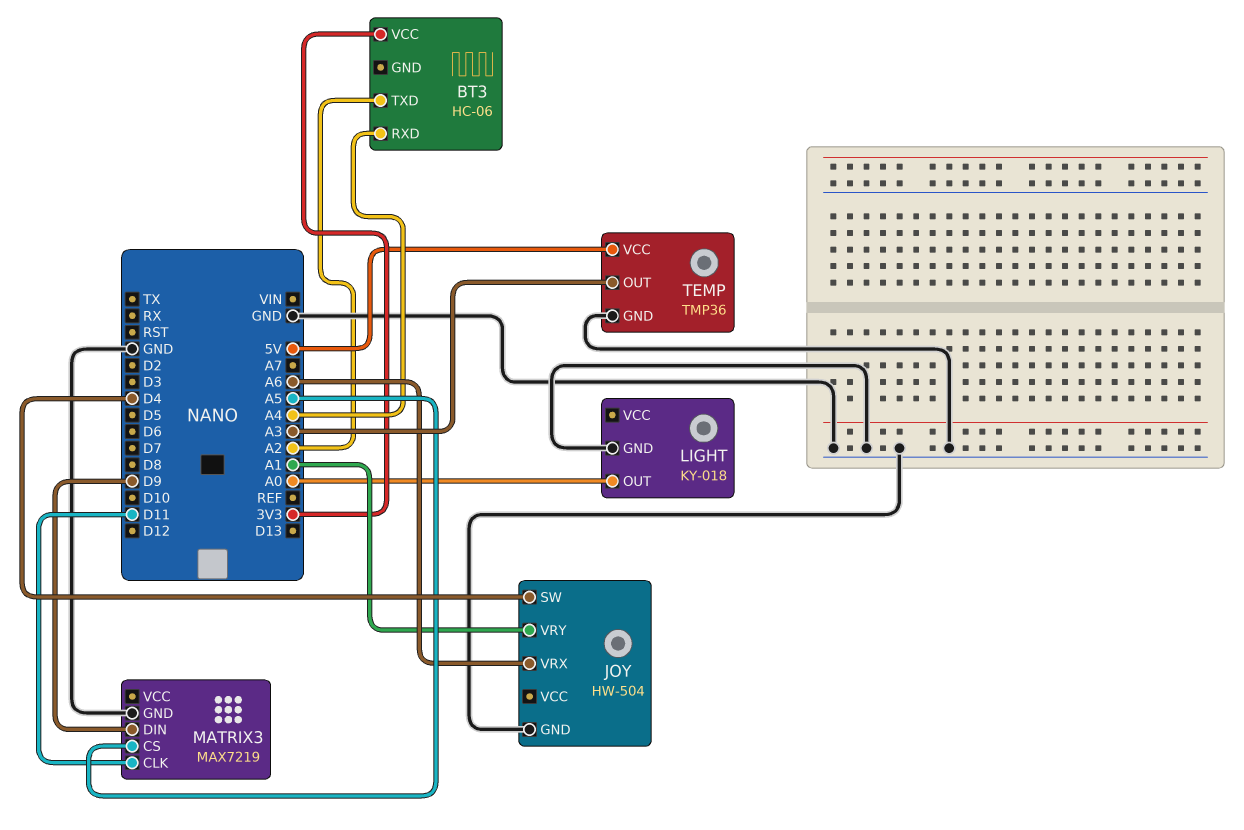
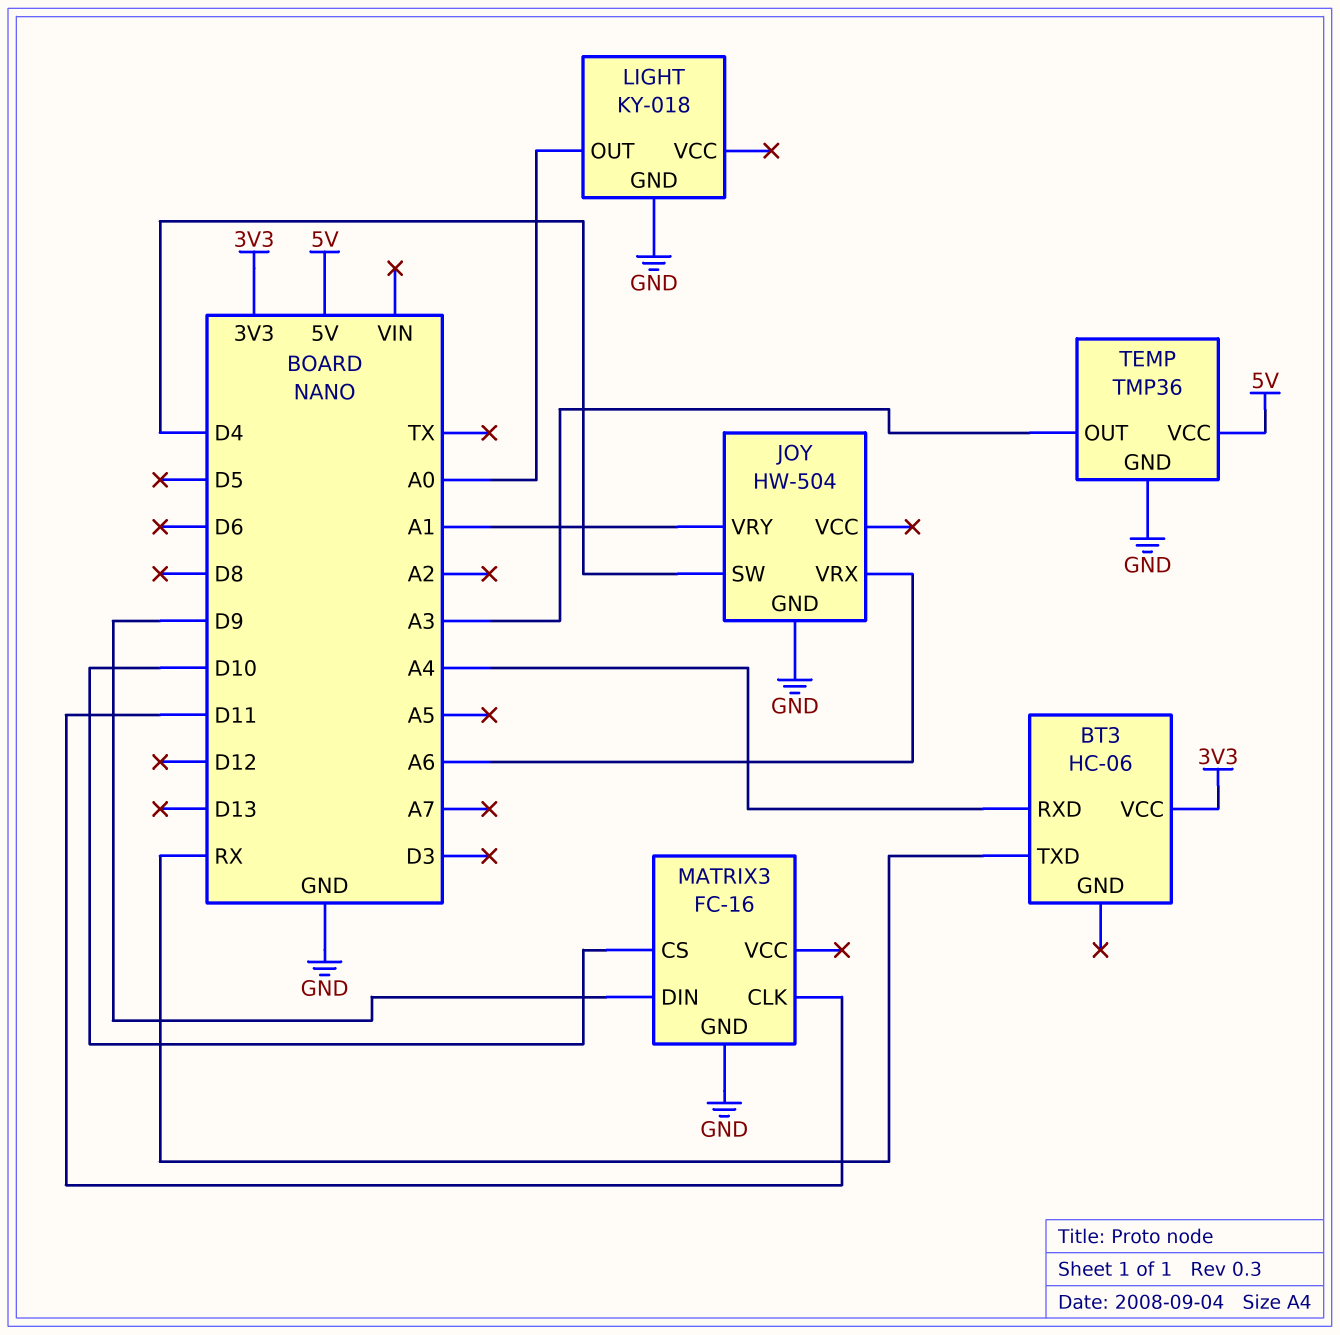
BT3 pin TXD: A2 -> RX
MATRIX3: MAX7219 -> FC-16
MATRIX3 pin CS: A5 -> D10

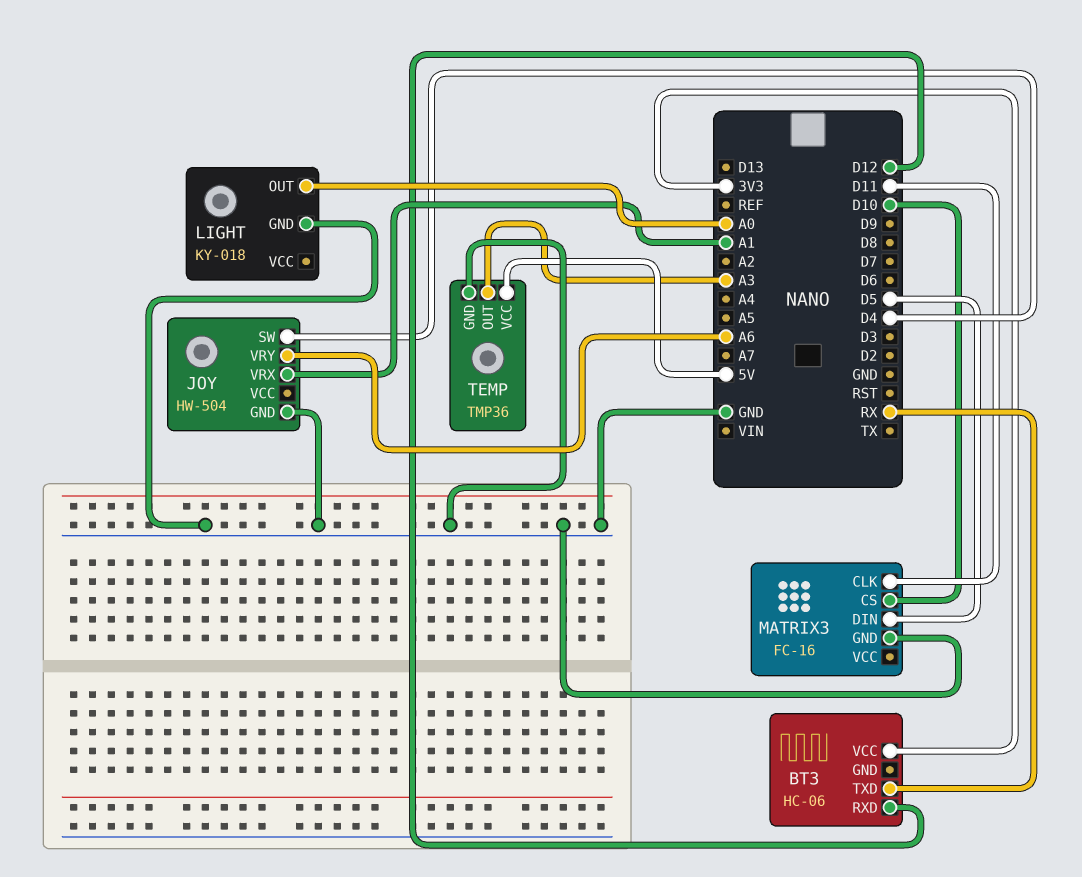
BT3 pin RXD: A4 -> D12
JOY pin VRX: A6 -> A1
JOY pin VRY: A1 -> A6
MATRIX3 pin DIN: D9 -> D5

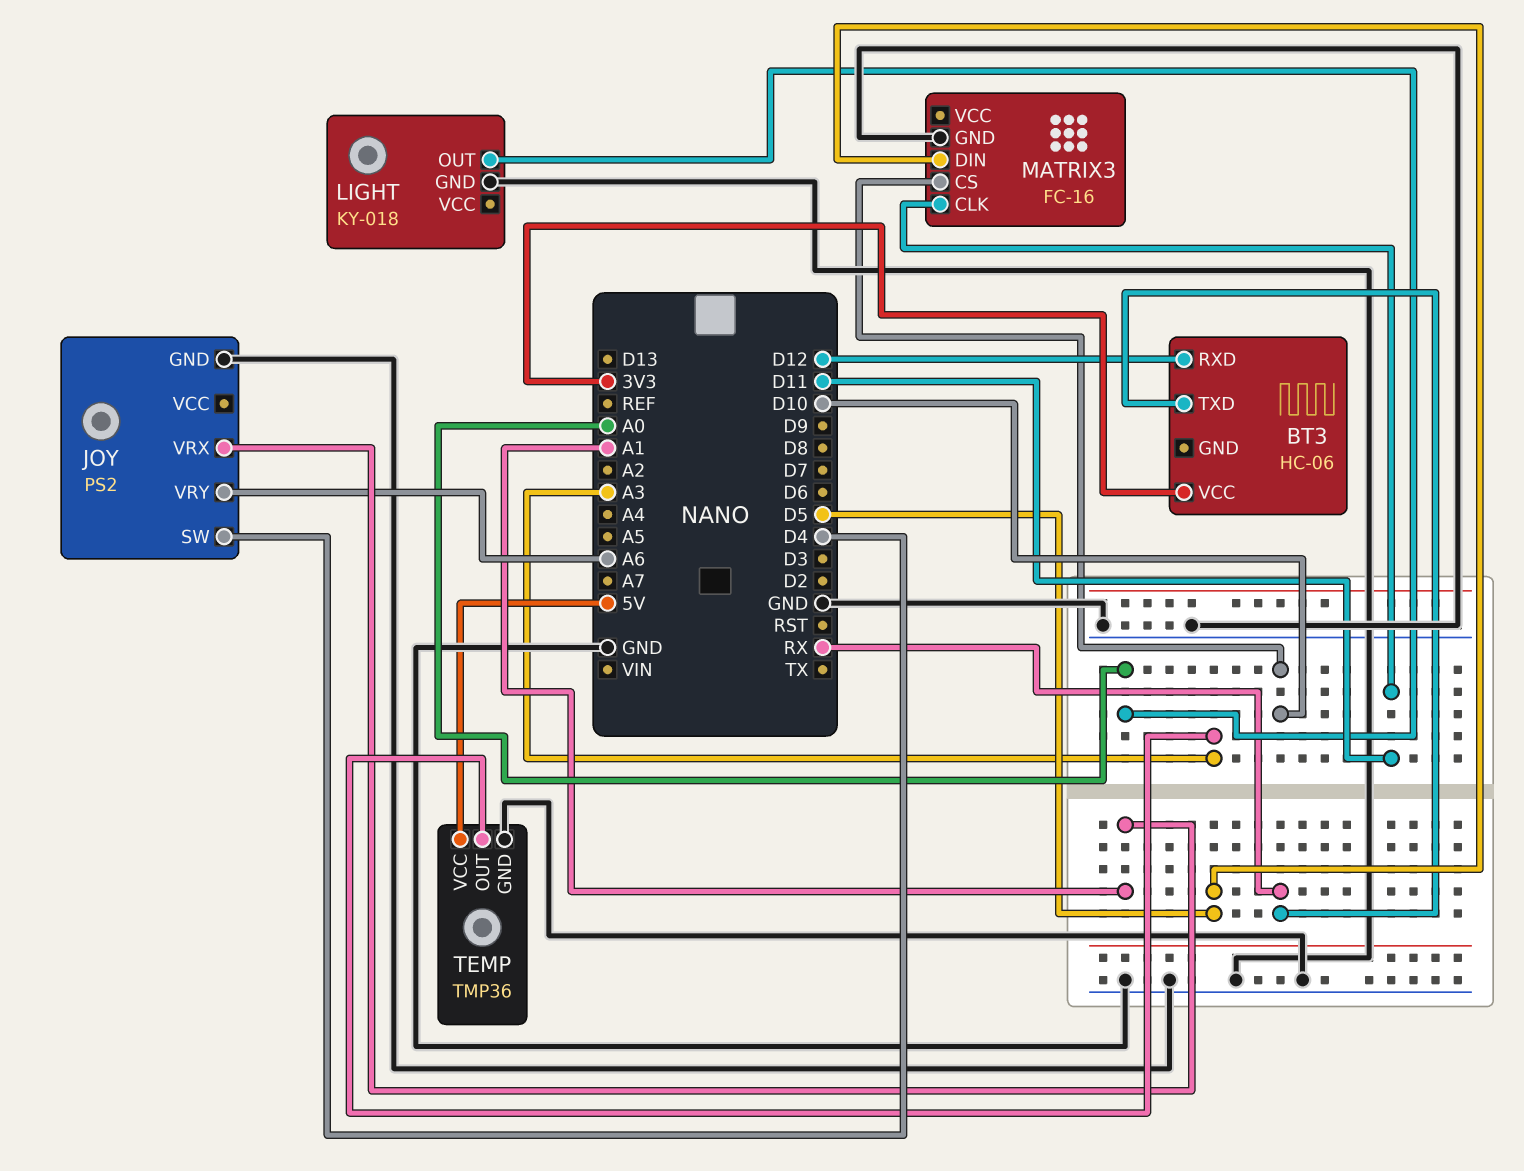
JOY: HW-504 -> PS2

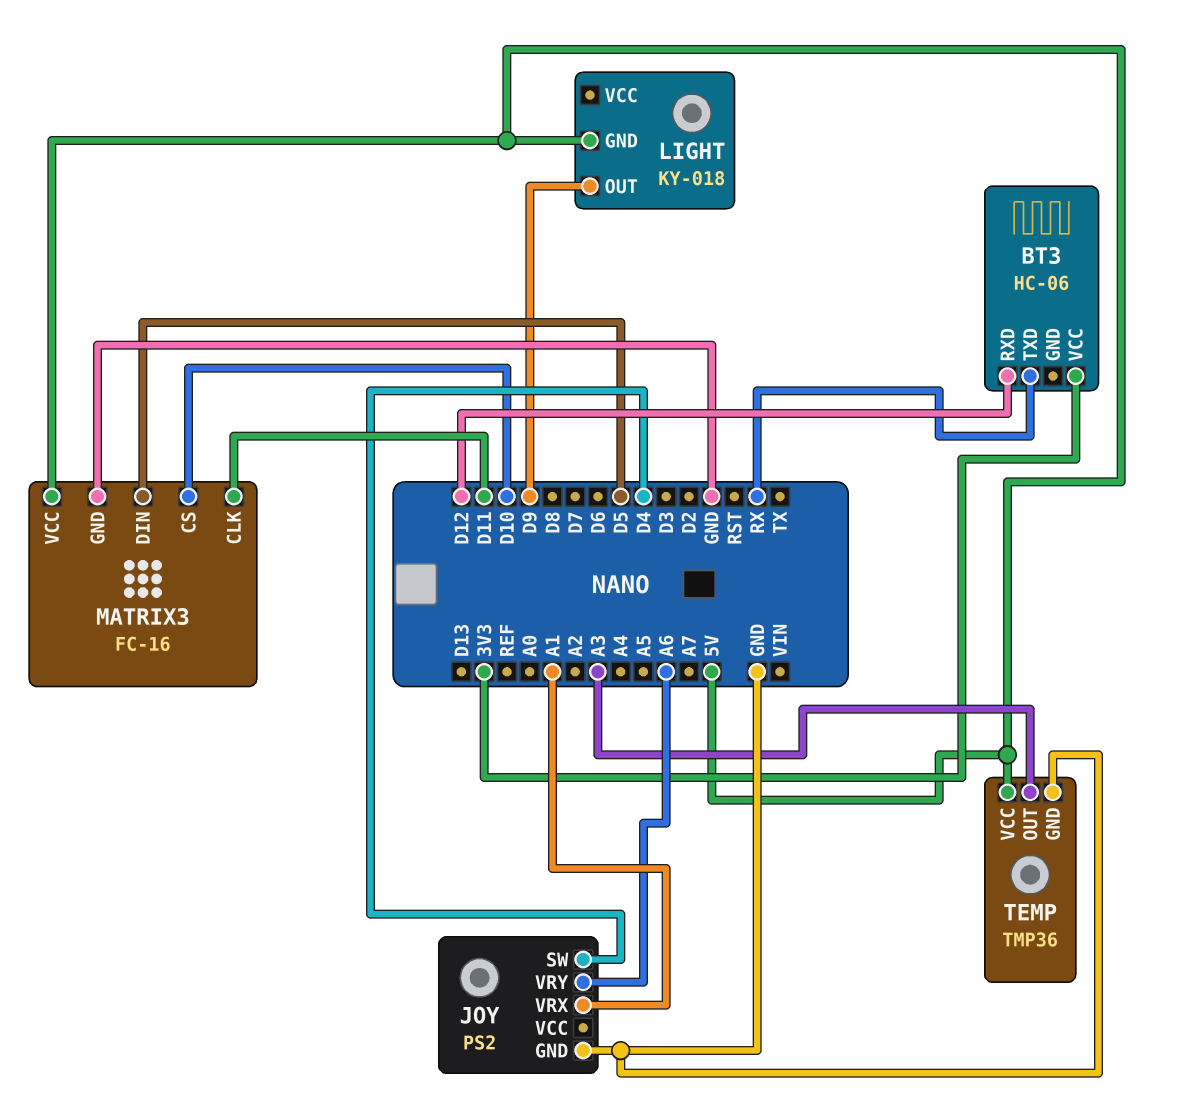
LIGHT pin GND: GND -> 5V
LIGHT pin OUT: A0 -> D9
MATRIX3 pin VCC: none -> 5V

